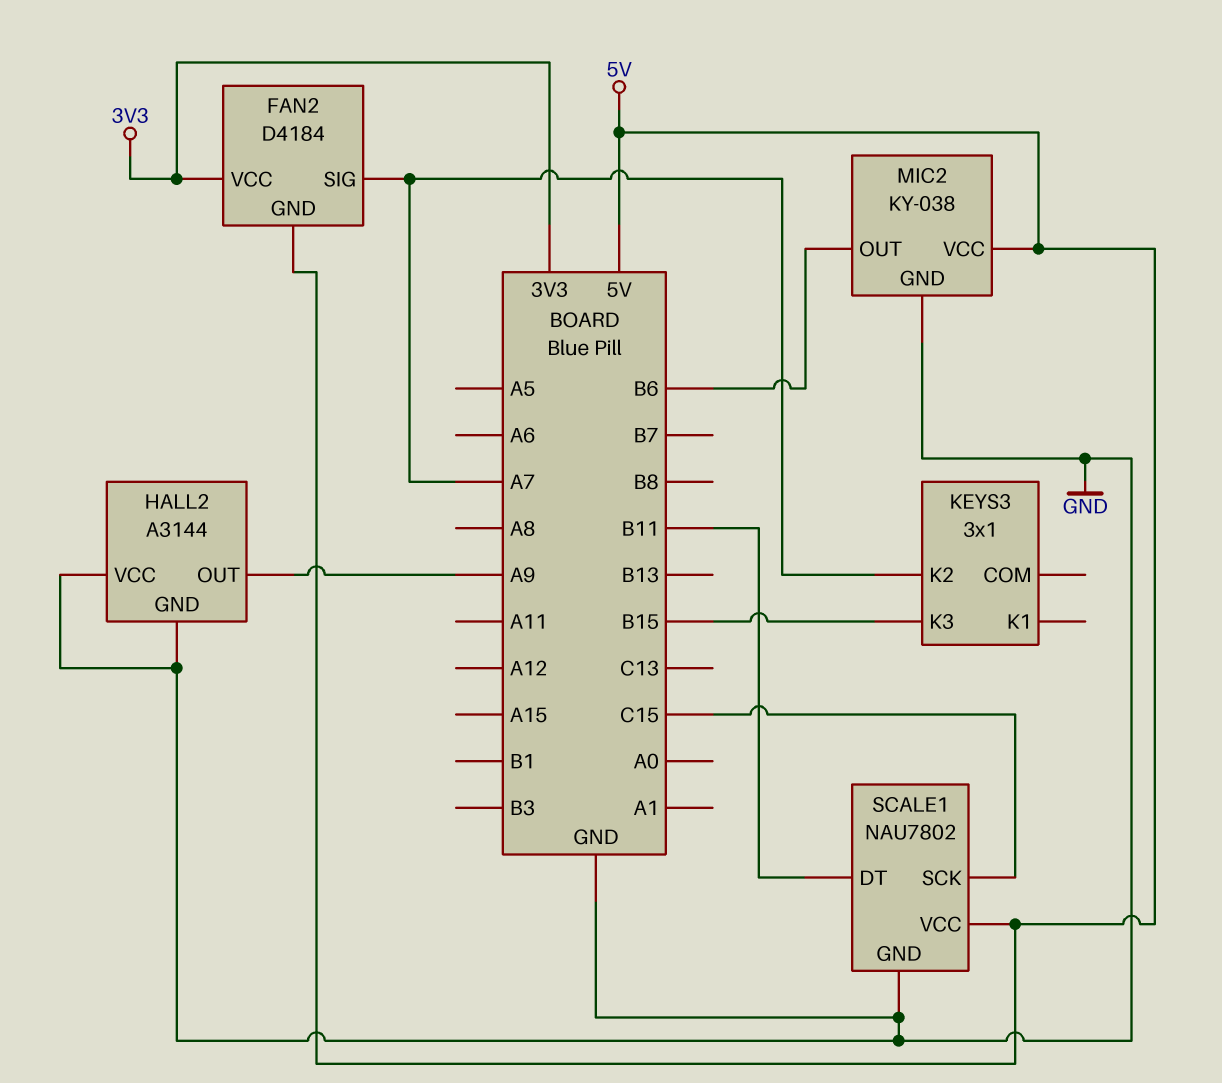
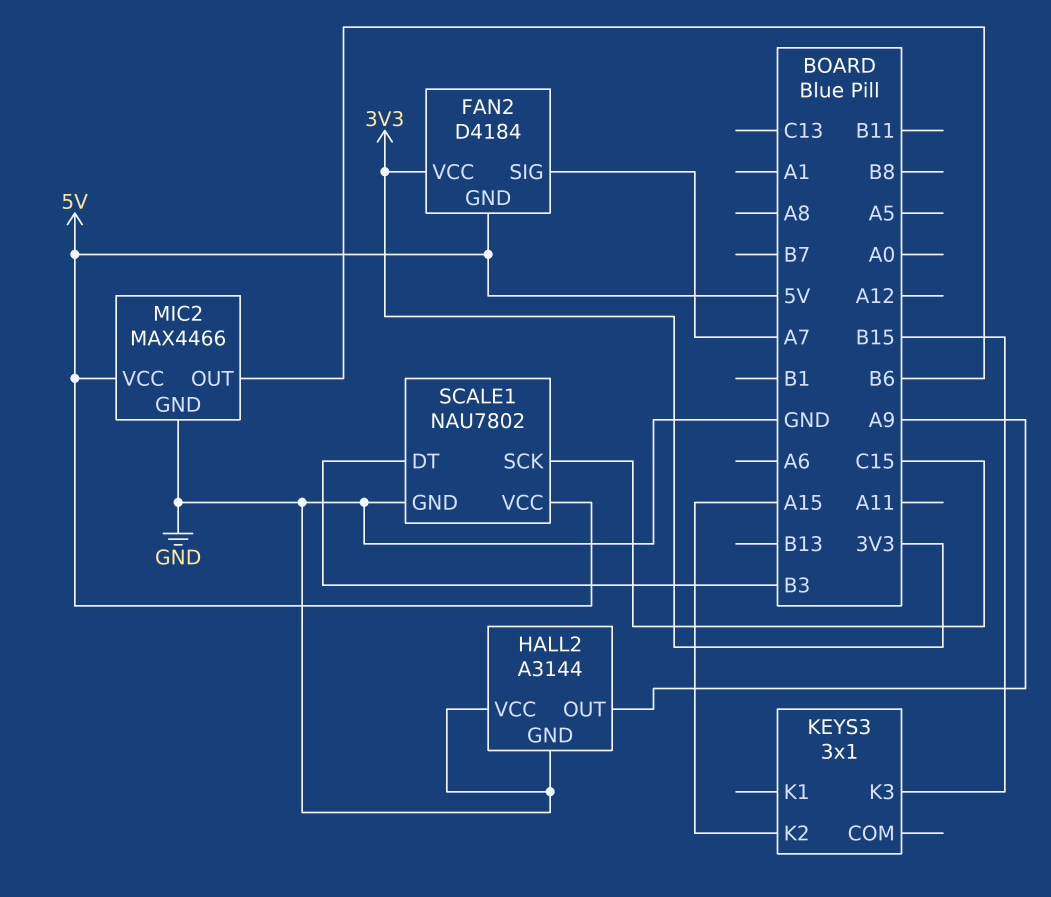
KEYS3 pin K2: A7 -> A15
MIC2: KY-038 -> MAX4466
SCALE1 pin DT: B11 -> B3

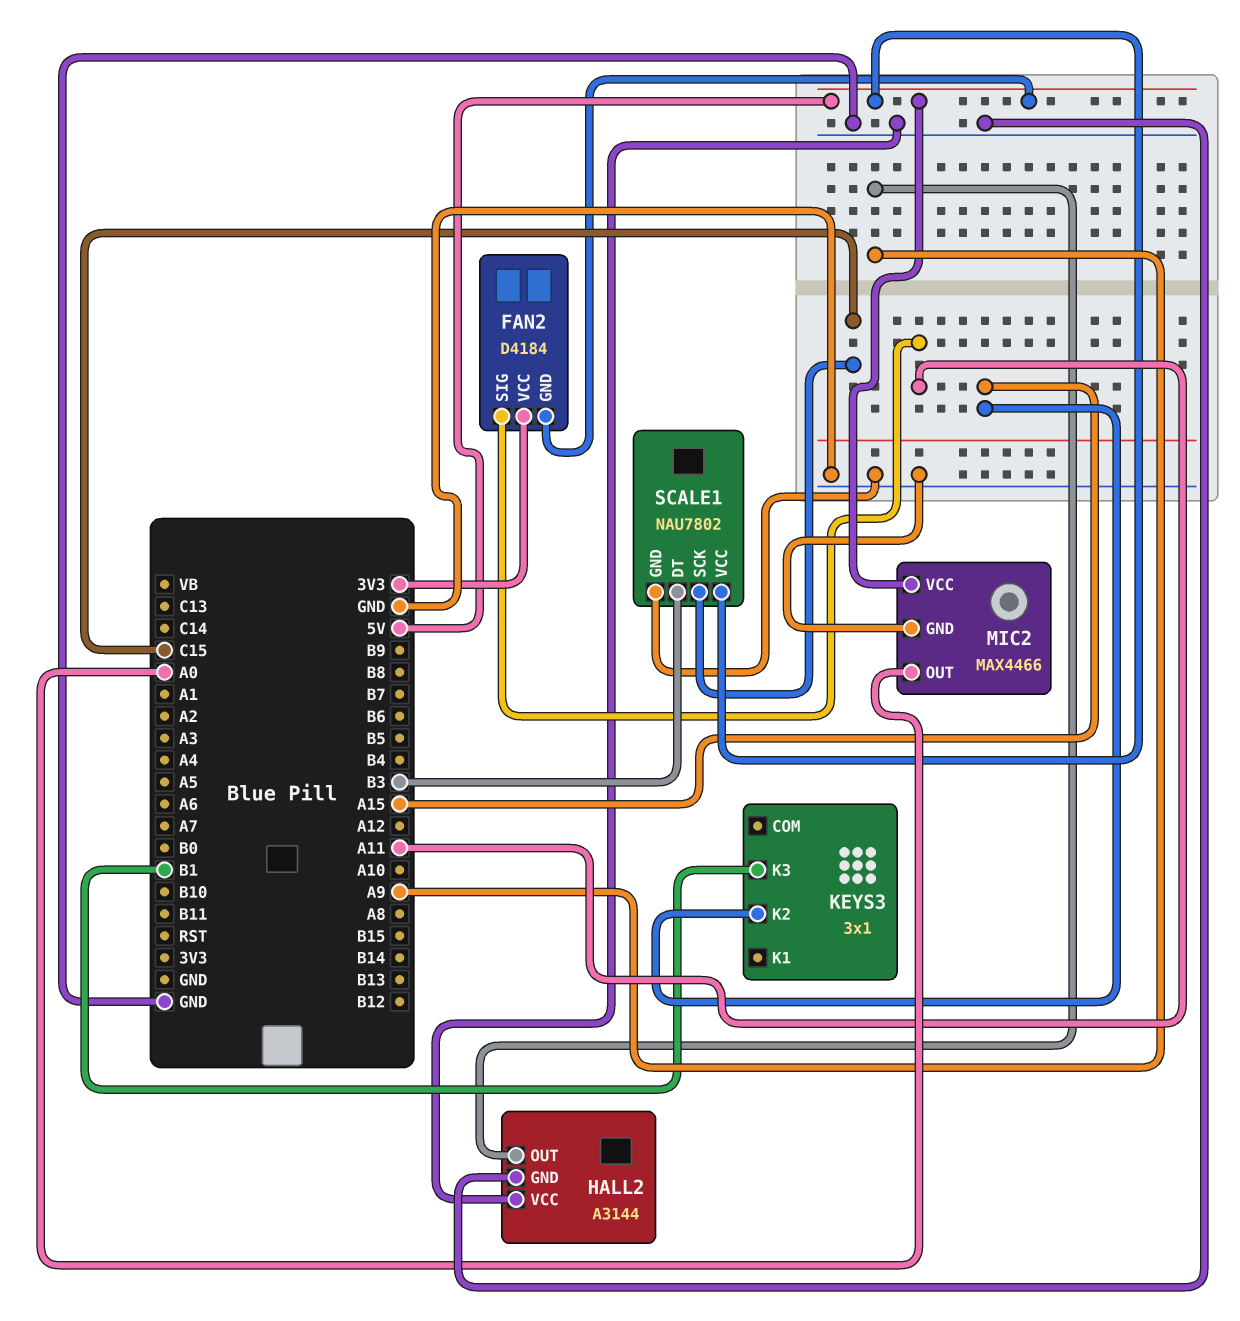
FAN2 pin SIG: A7 -> A11
KEYS3 pin K3: B15 -> B1
MIC2 pin OUT: B6 -> A0

